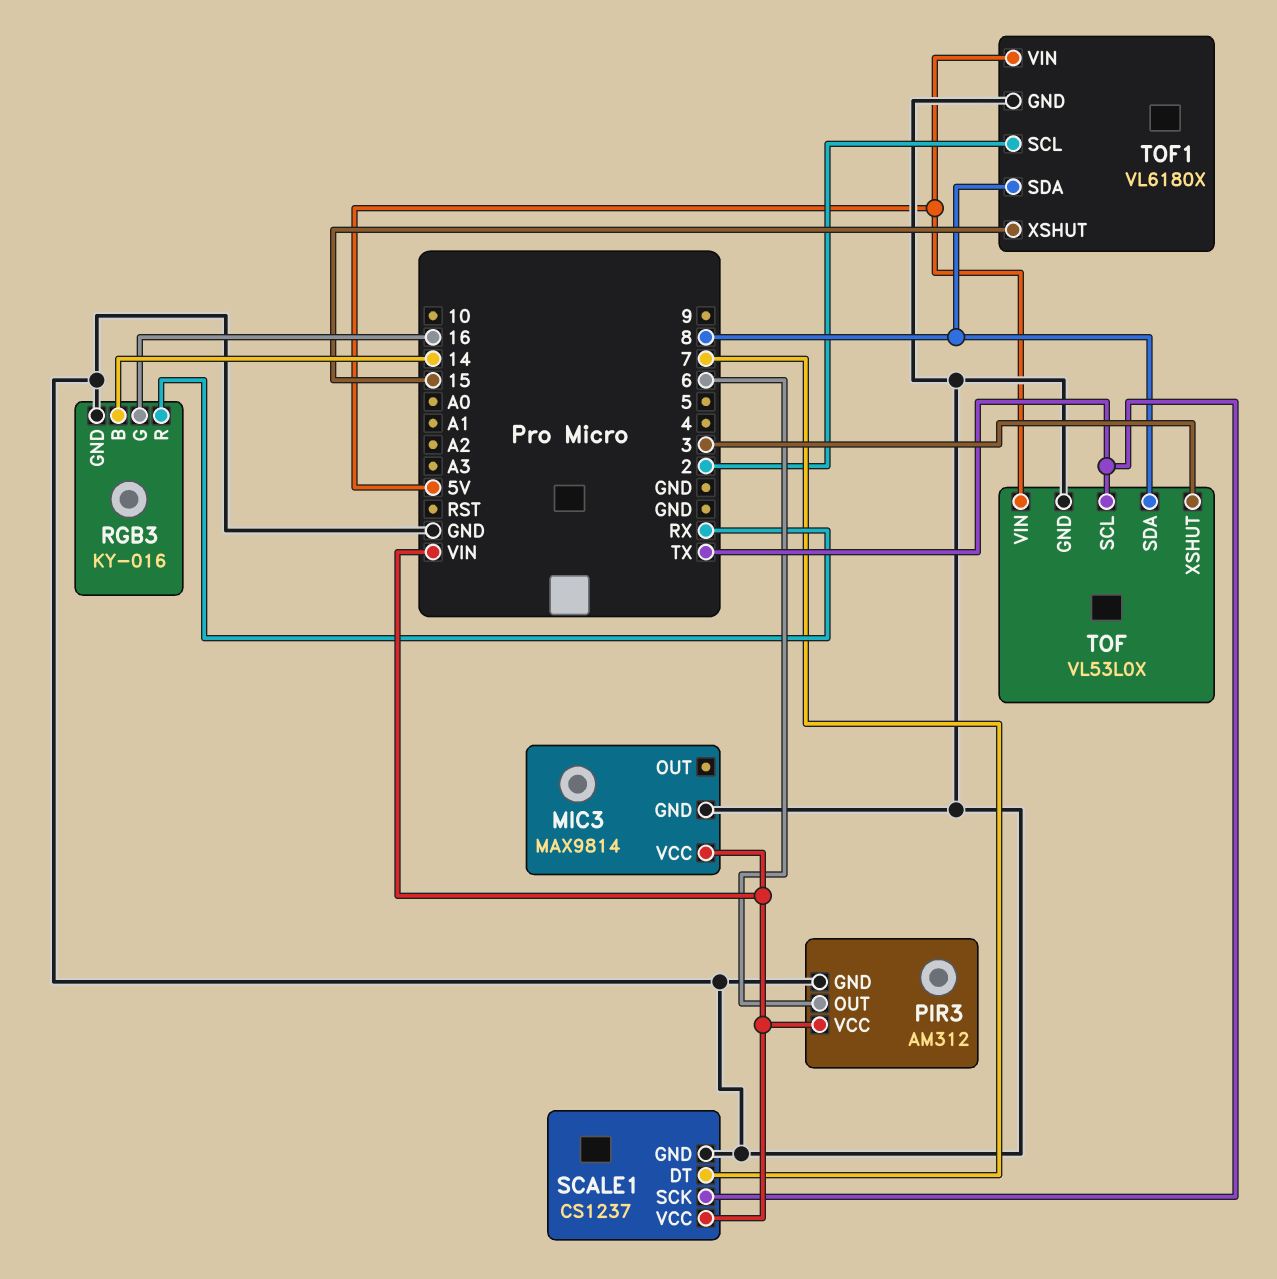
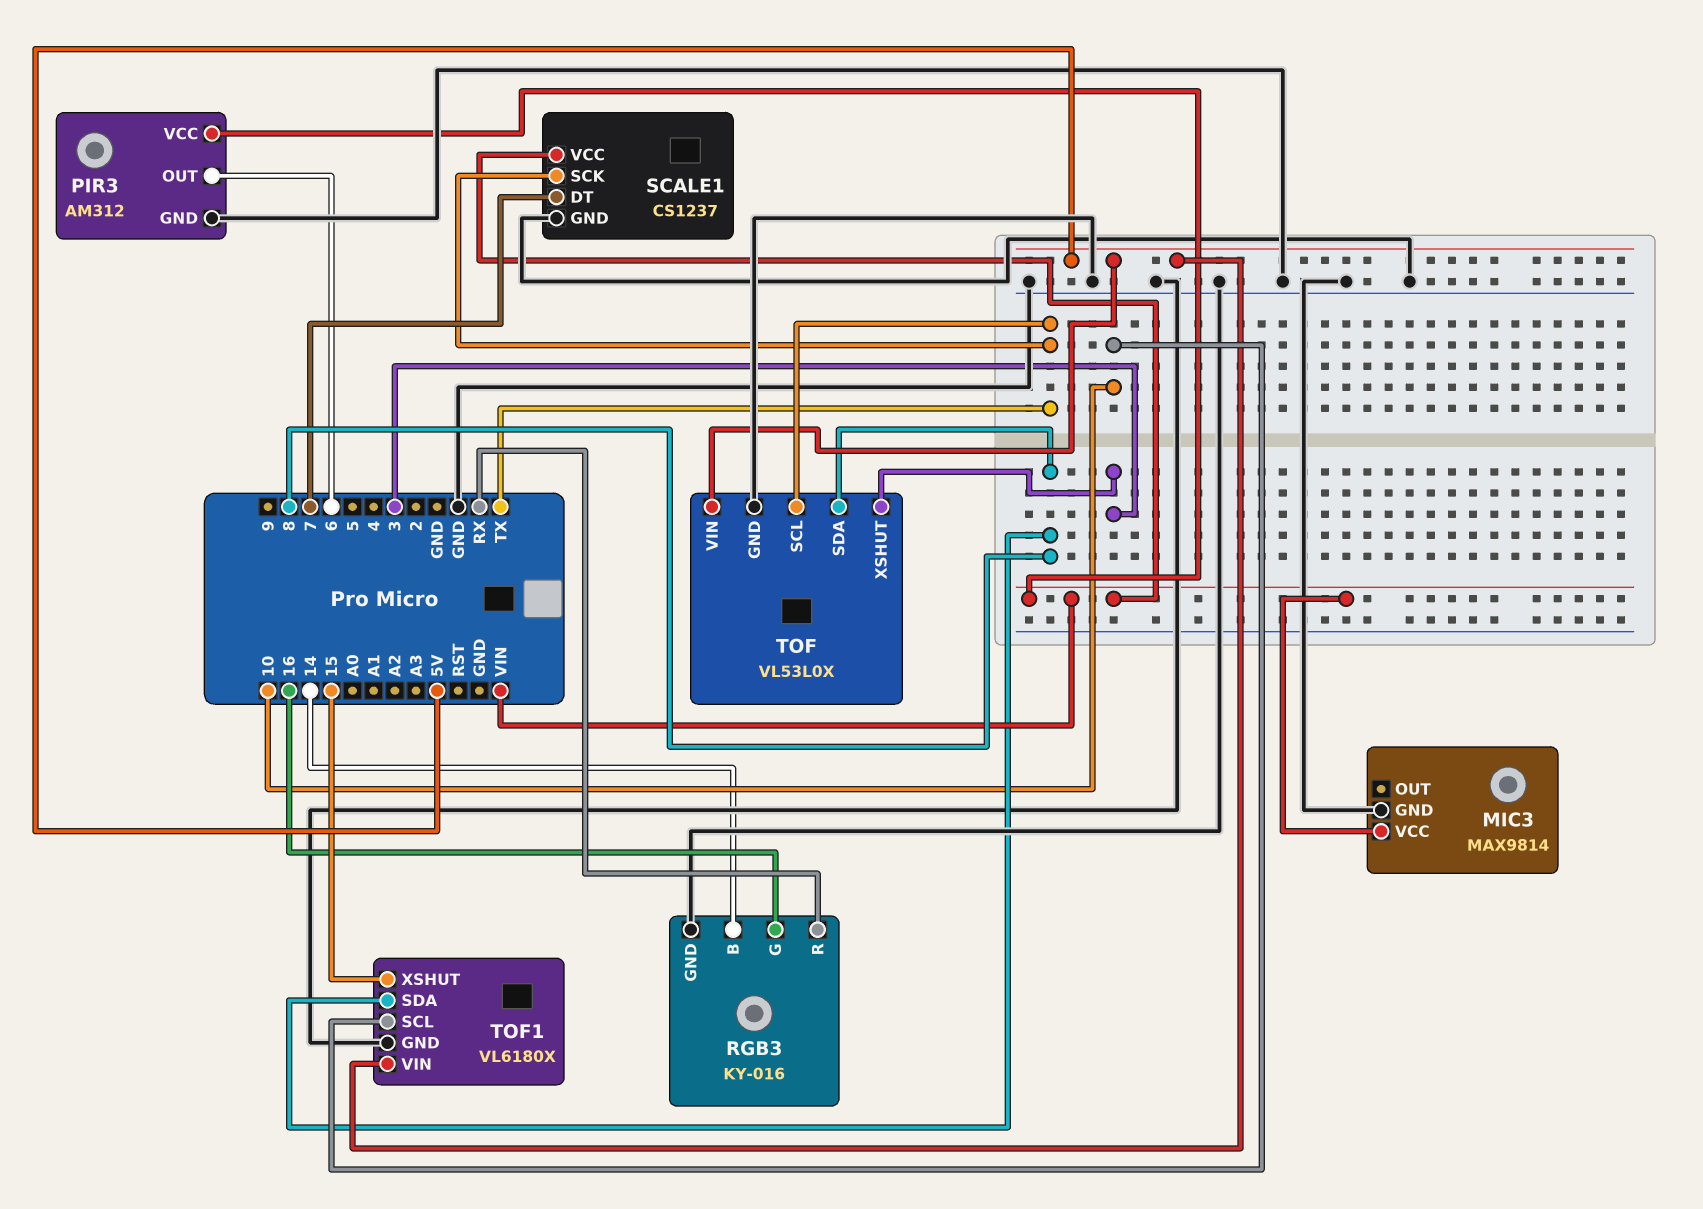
TOF1 pin SCL: 2 -> 10

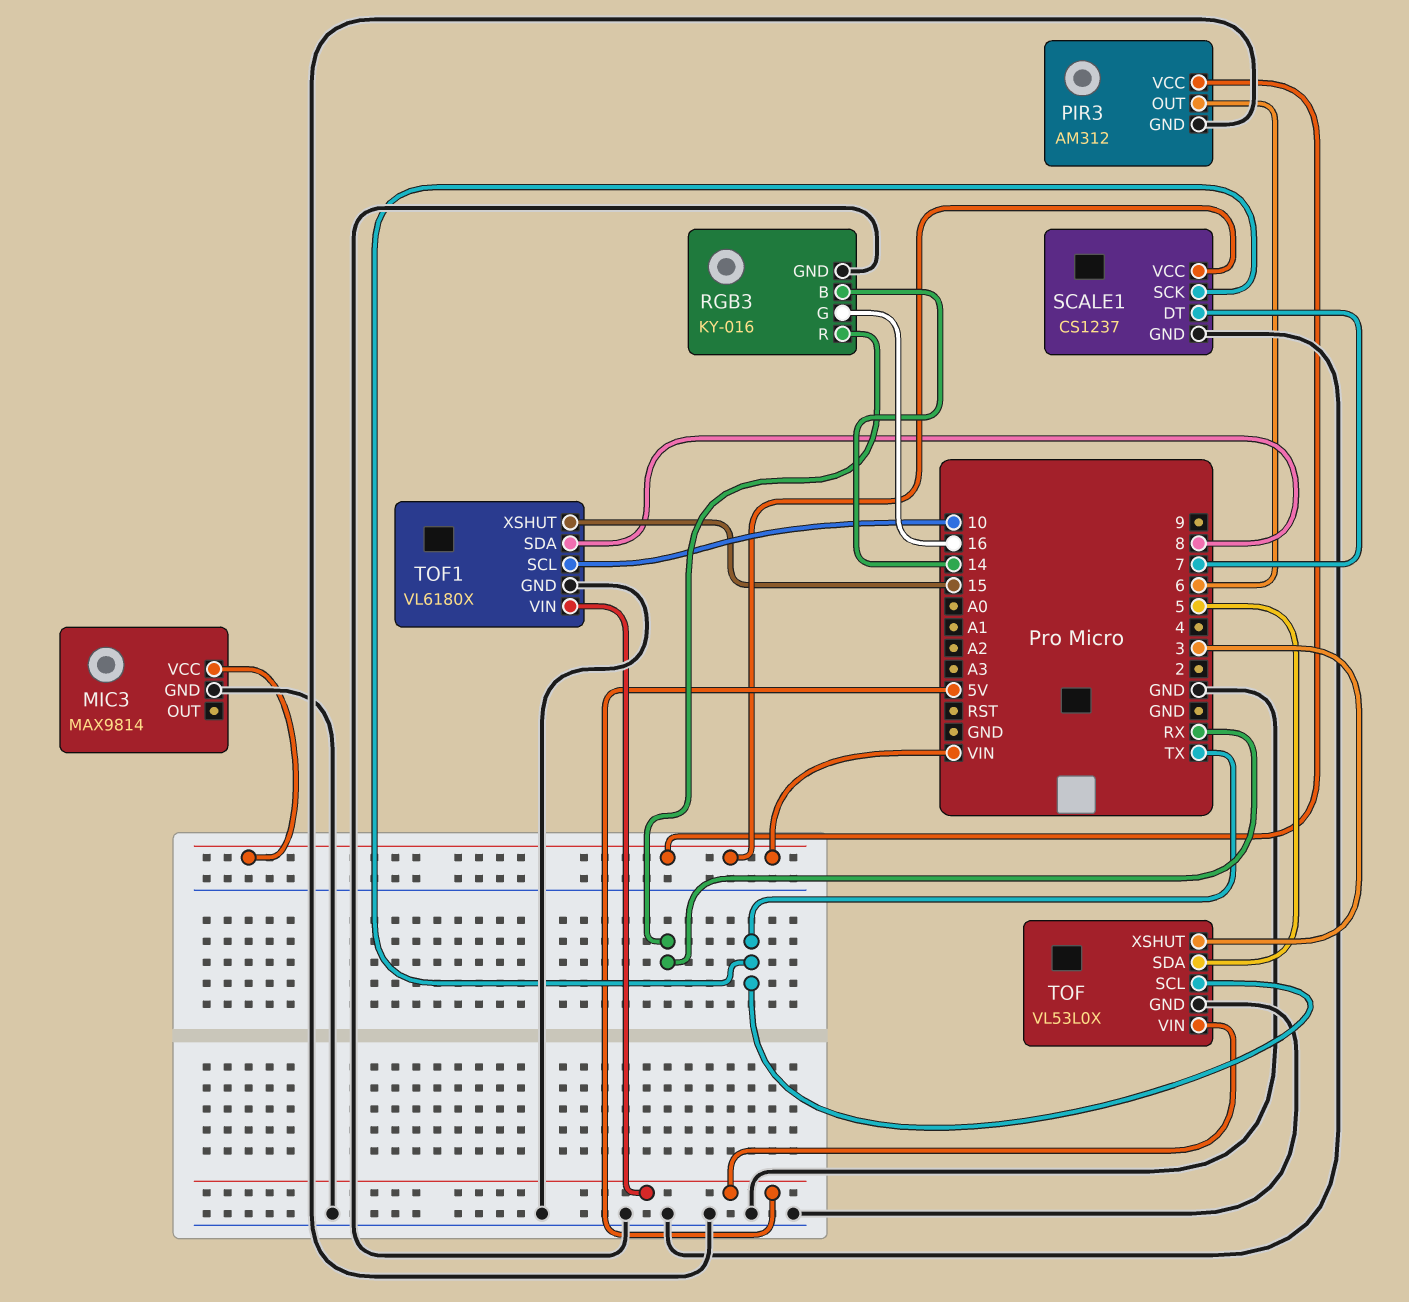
TOF pin SDA: 8 -> 5

